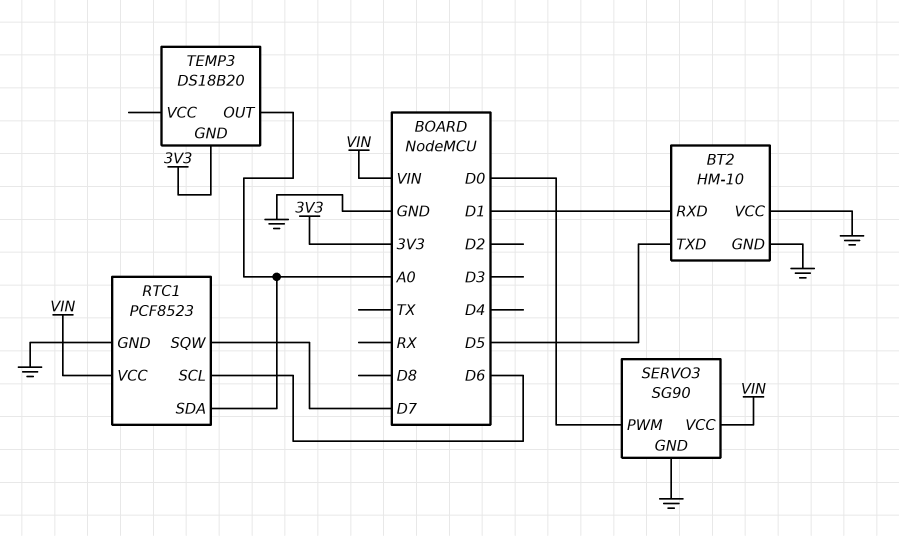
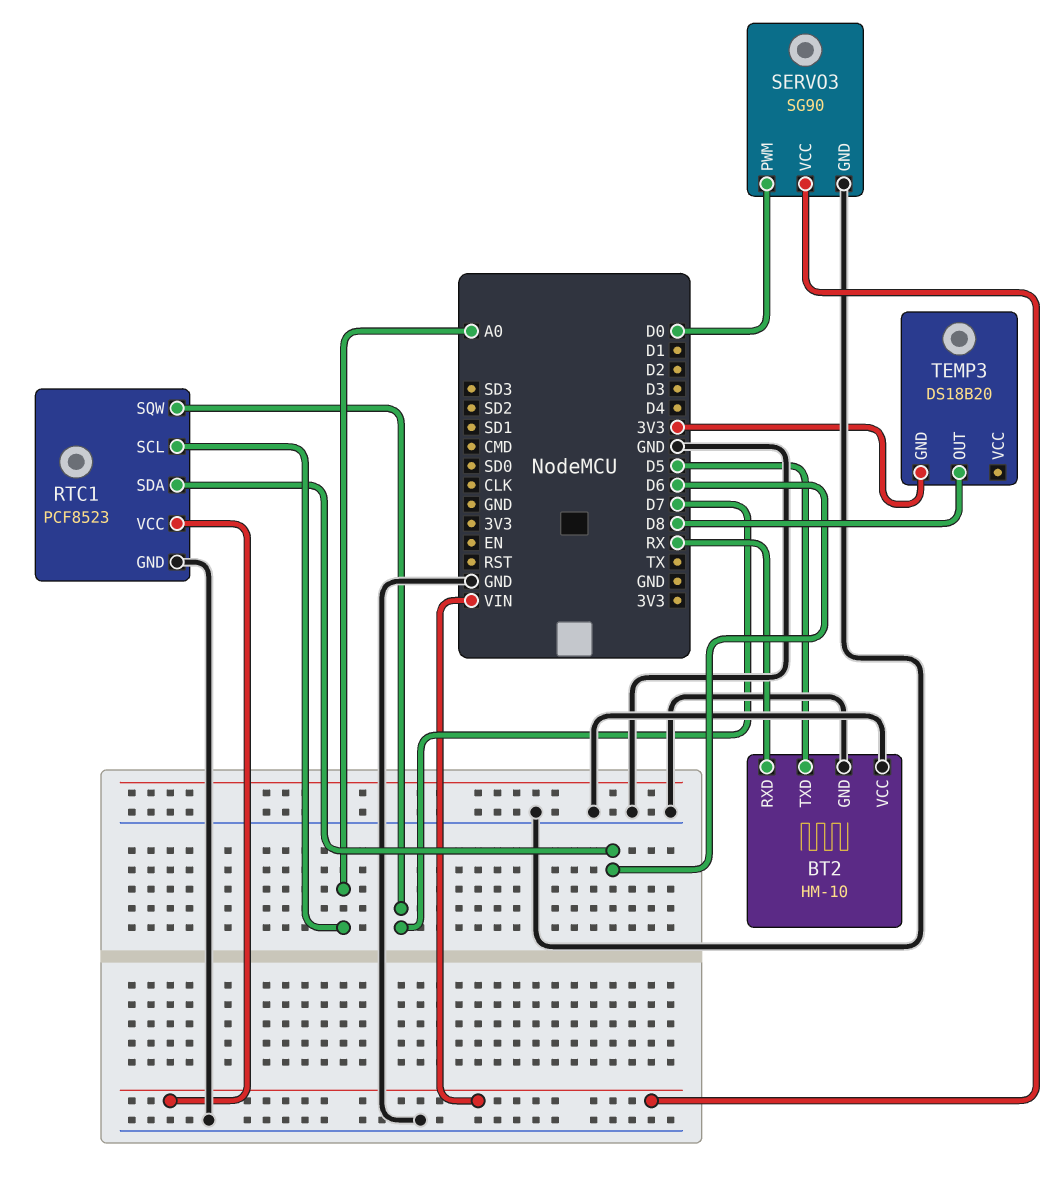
BT2 pin RXD: D1 -> RX
RTC1 pin SCL: D6 -> A0
RTC1 pin SDA: A0 -> D6
TEMP3 pin OUT: A0 -> D8

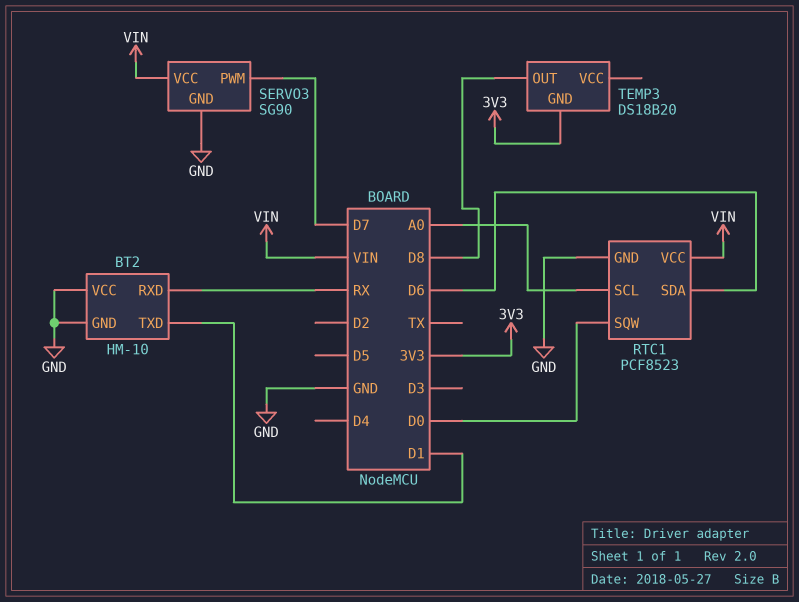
BT2 pin TXD: D5 -> D1
RTC1 pin SQW: D7 -> D0
SERVO3 pin PWM: D0 -> D7

